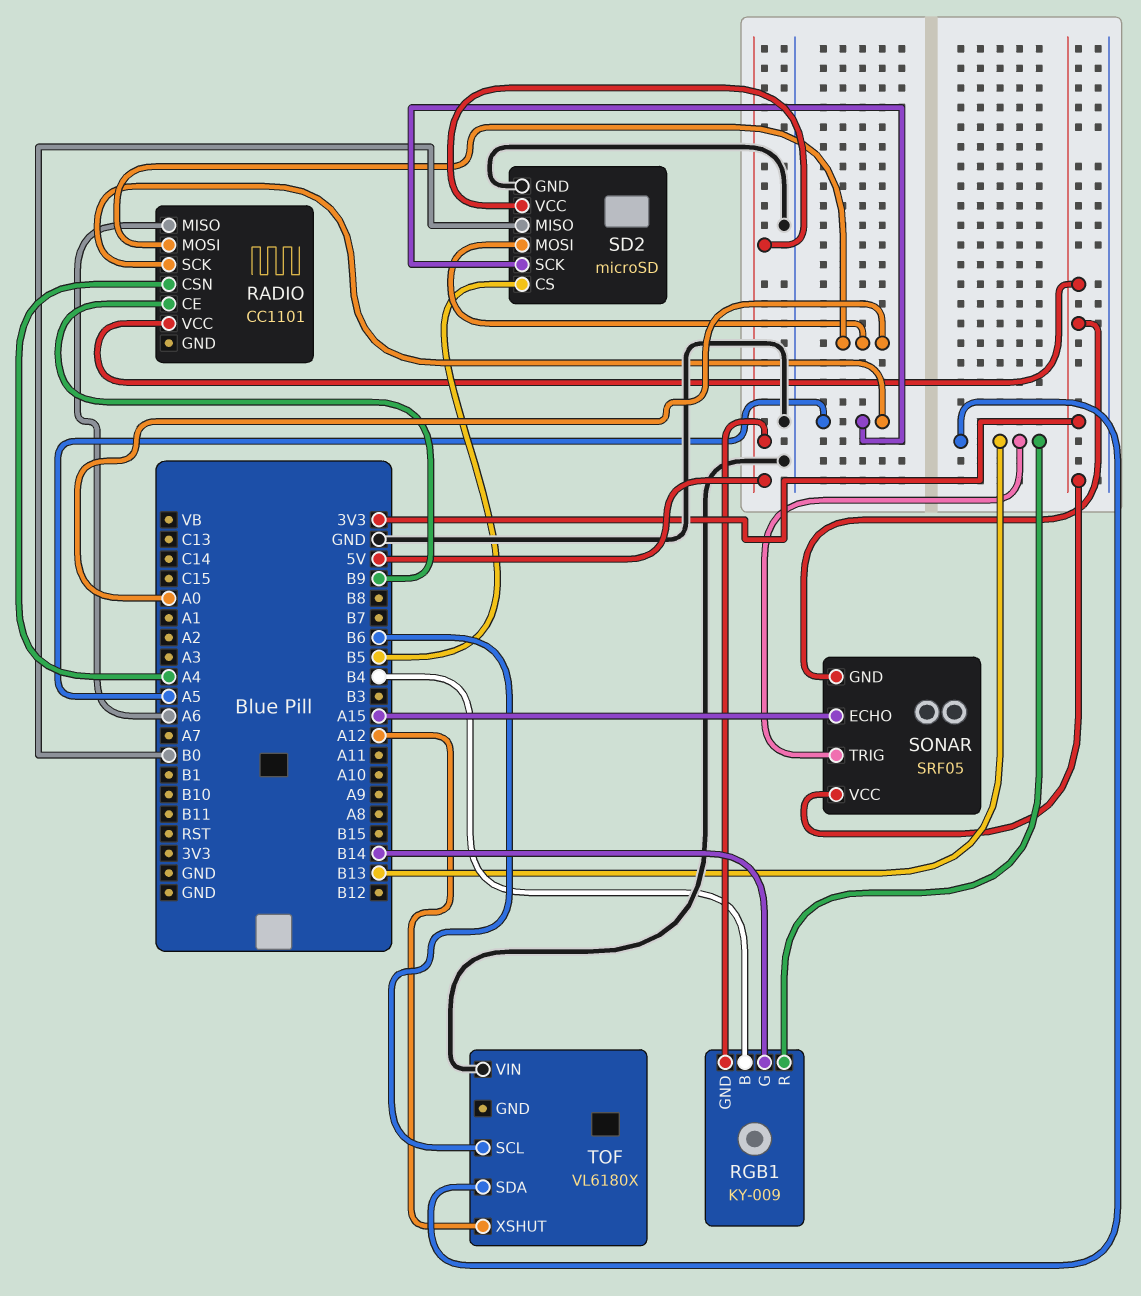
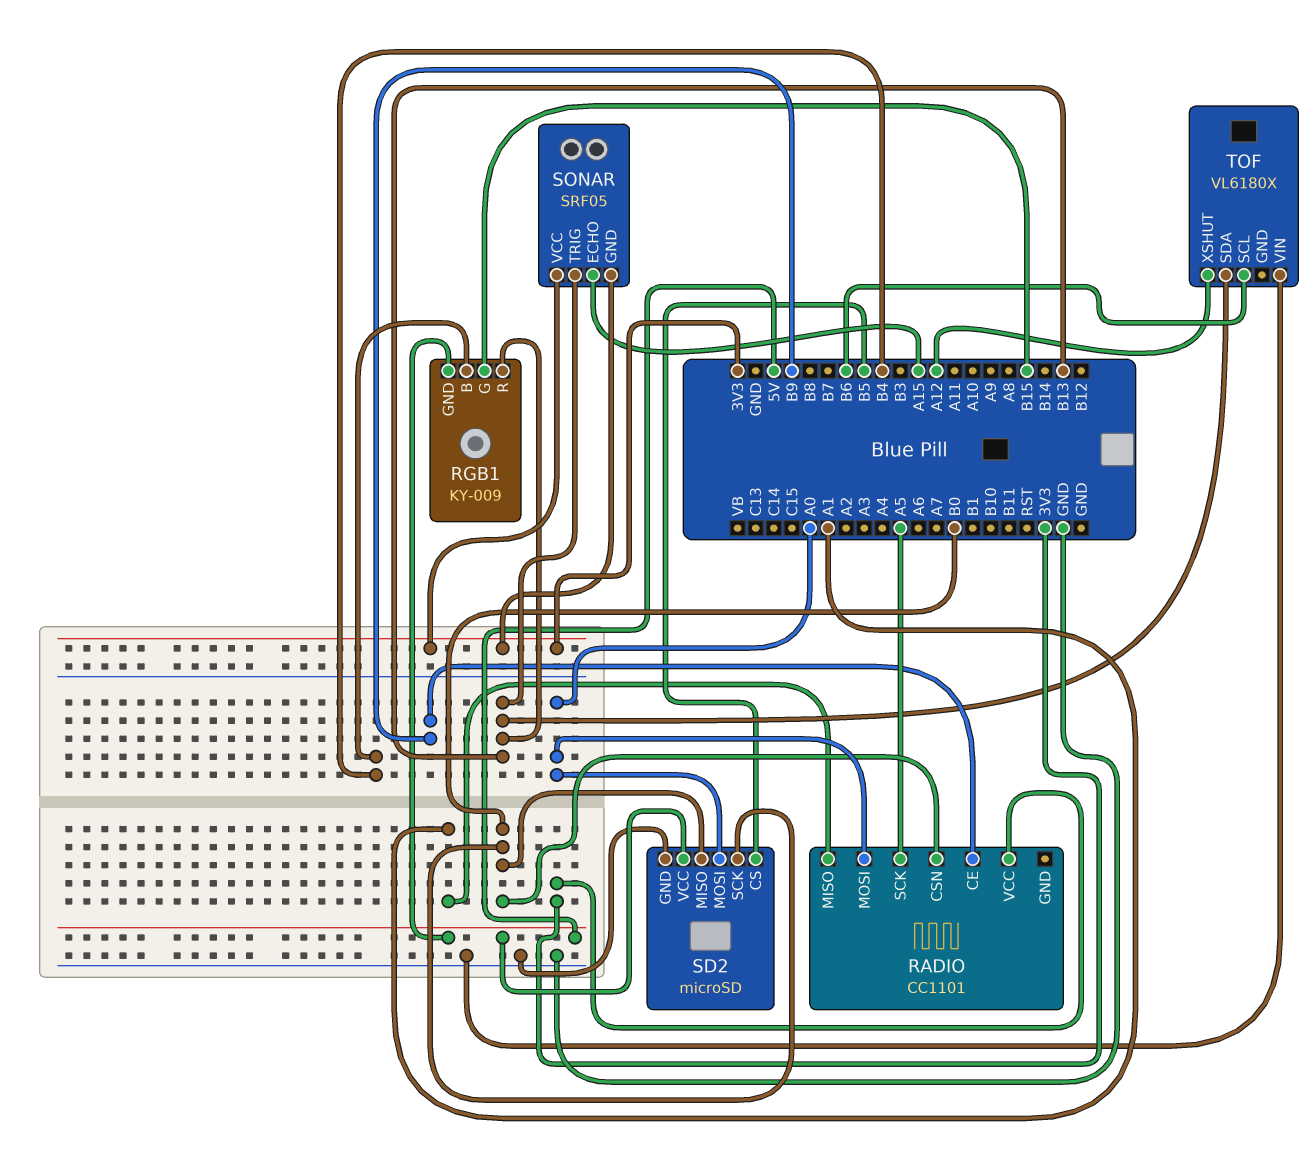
RADIO pin CSN: A4 -> B0
RADIO pin MISO: A6 -> A1
RGB1 pin G: B14 -> B15
SD2 pin SCK: A5 -> B0

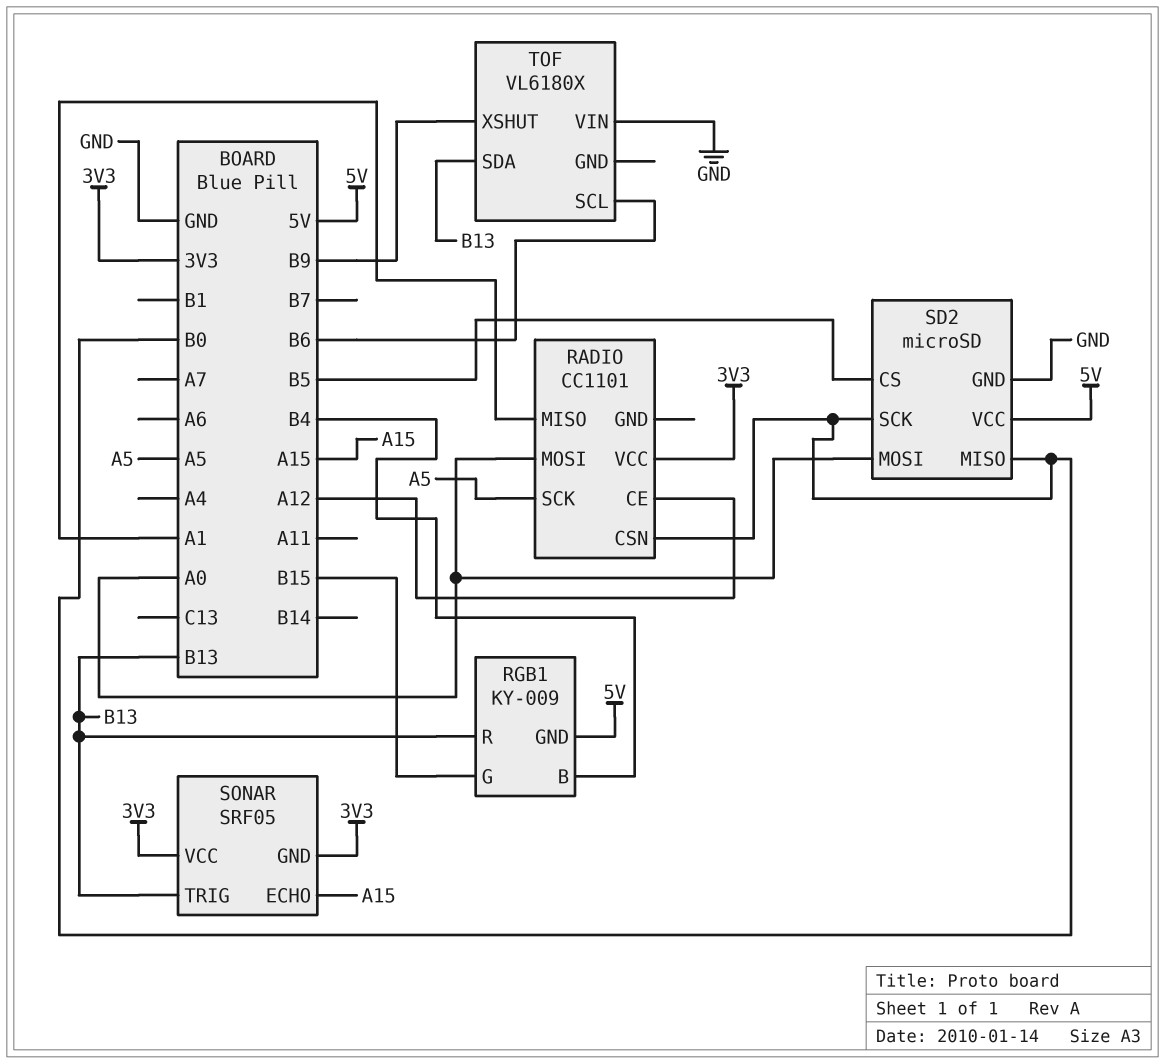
RADIO pin CE: B9 -> A12
TOF pin XSHUT: A12 -> B9

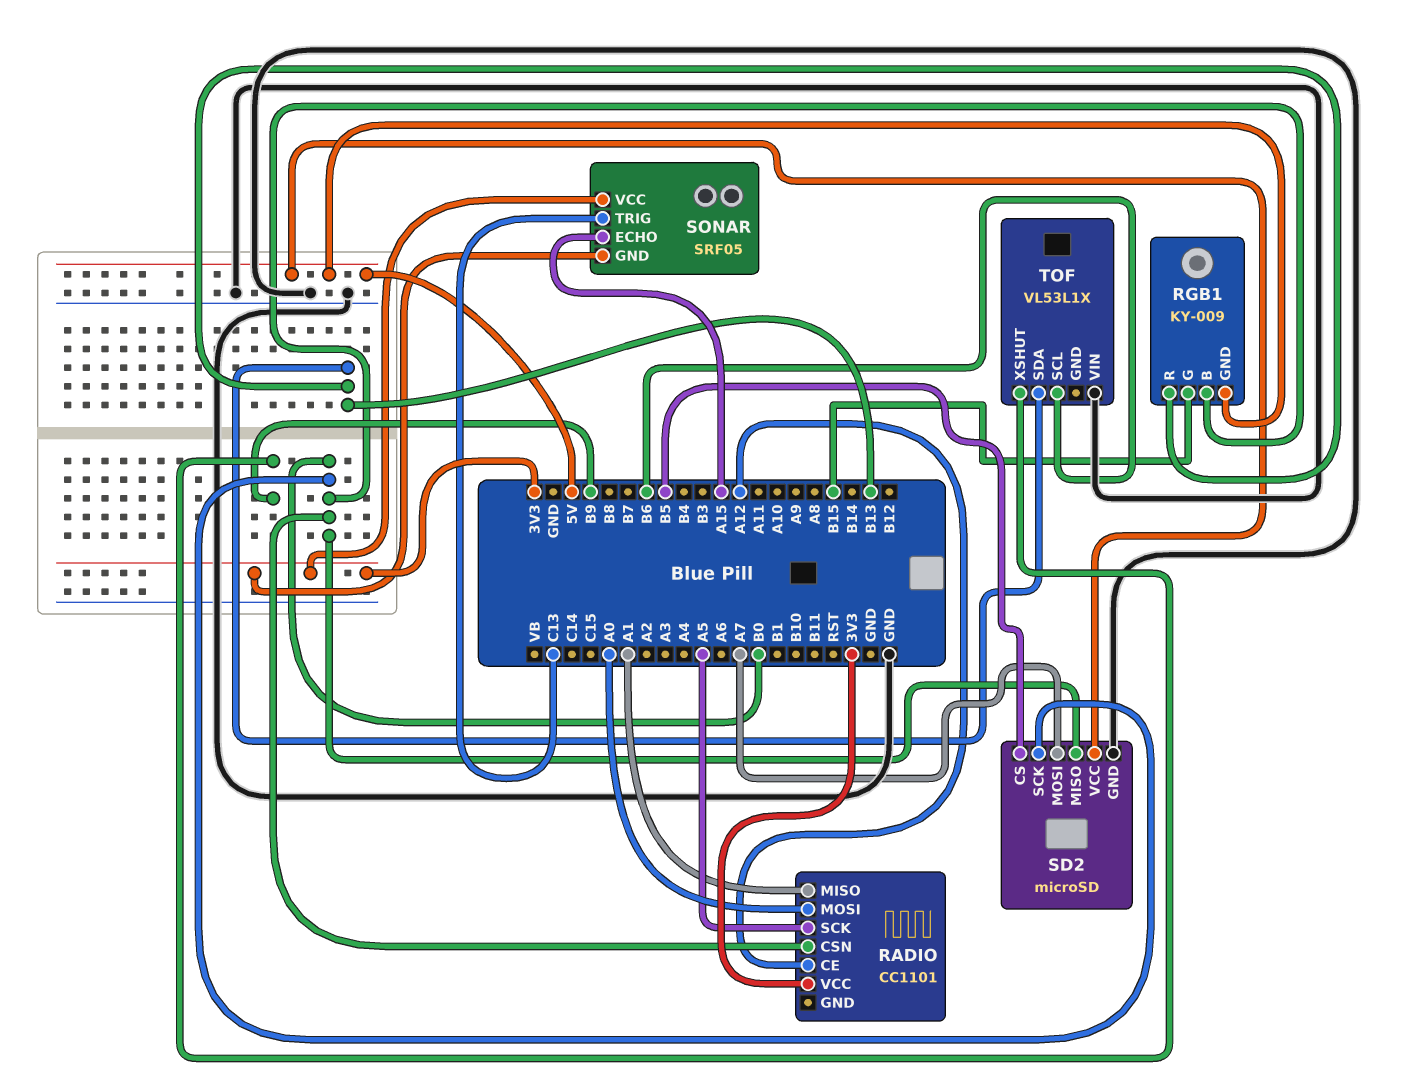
RGB1 pin B: B4 -> B0
SD2 pin MOSI: A0 -> A7
SONAR pin TRIG: B13 -> C13
TOF: VL6180X -> VL53L1X

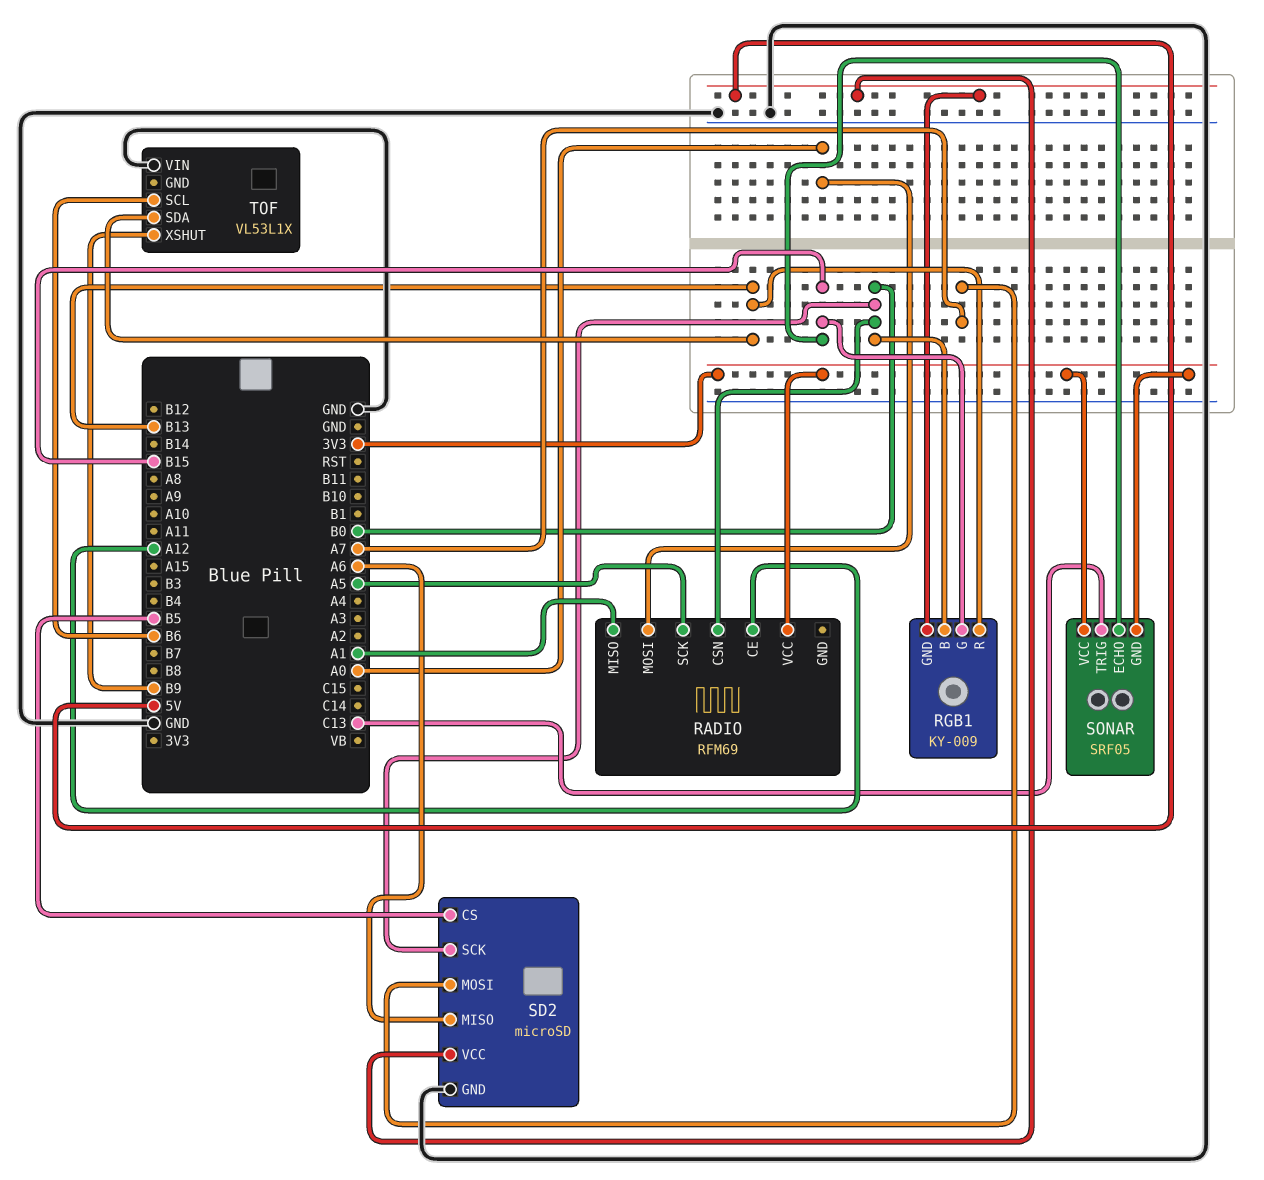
RADIO: CC1101 -> RFM69
SD2 pin MISO: B0 -> A6
SONAR pin ECHO: A15 -> B15

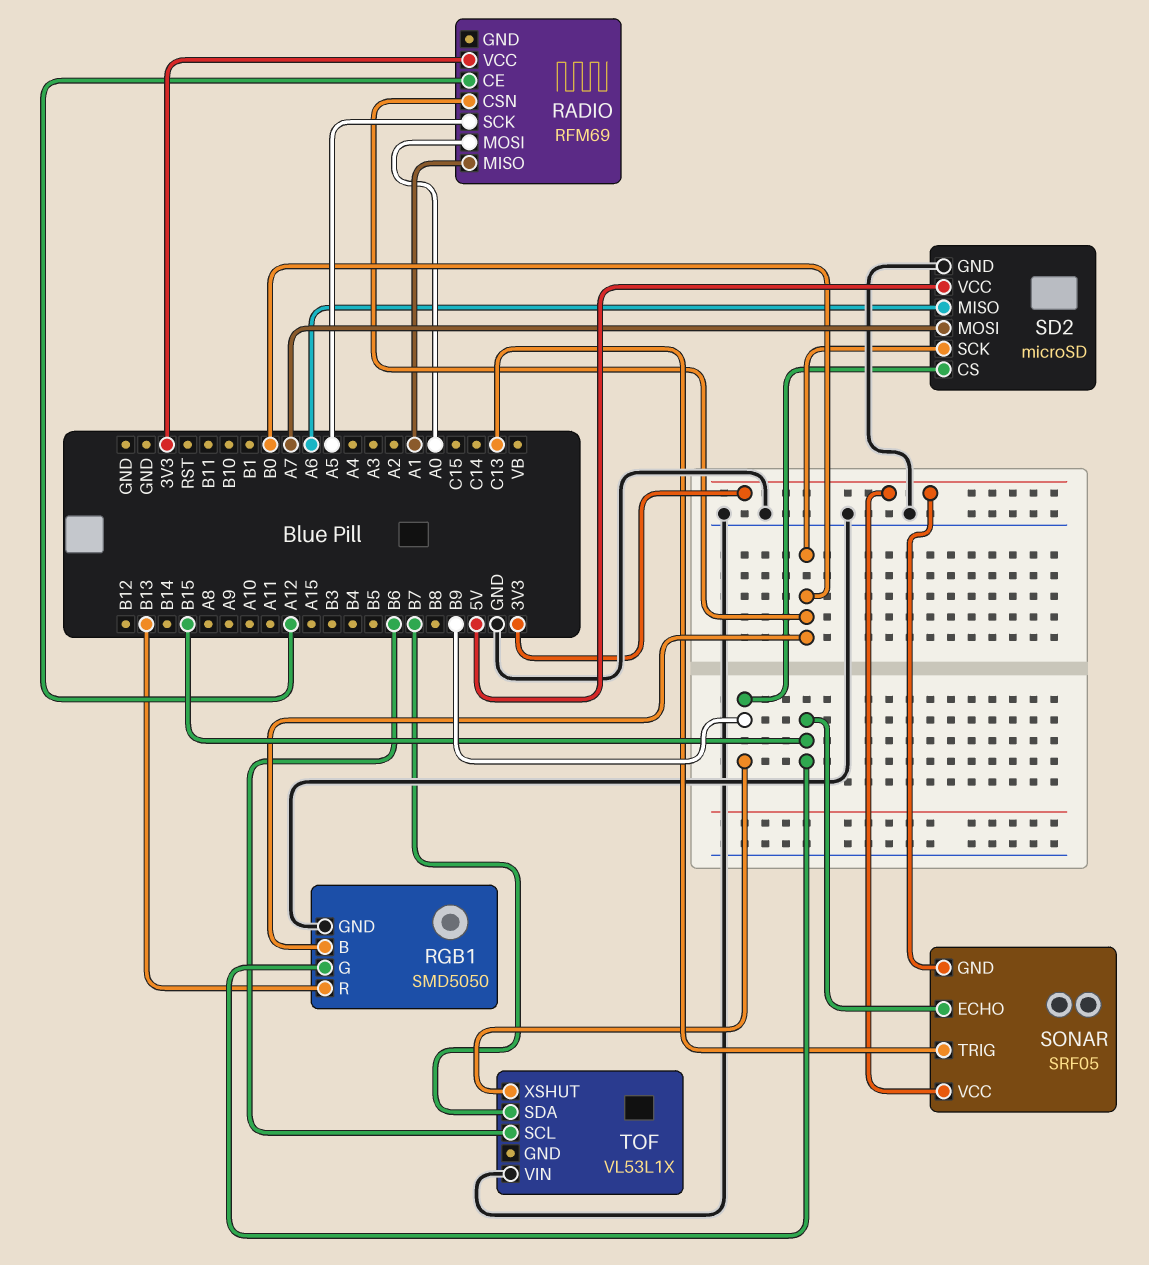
RGB1: KY-009 -> SMD5050
RGB1 pin GND: 5V -> GND
SD2 pin CS: B5 -> B9
TOF pin SDA: B13 -> B7

